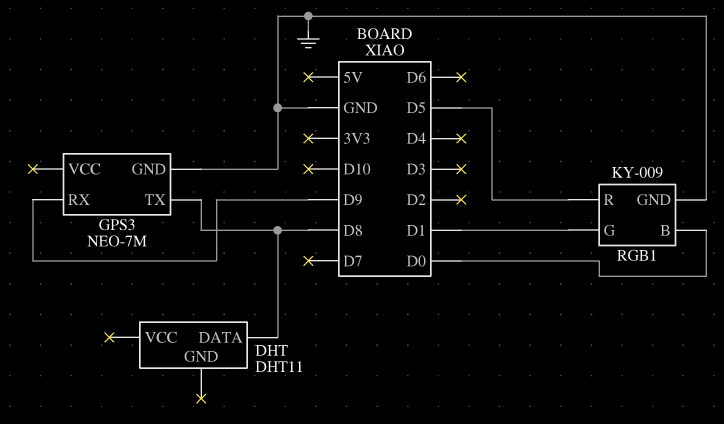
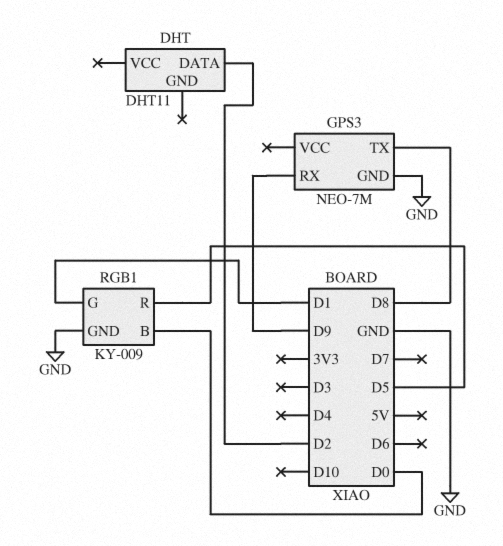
DHT pin DATA: D8 -> D2

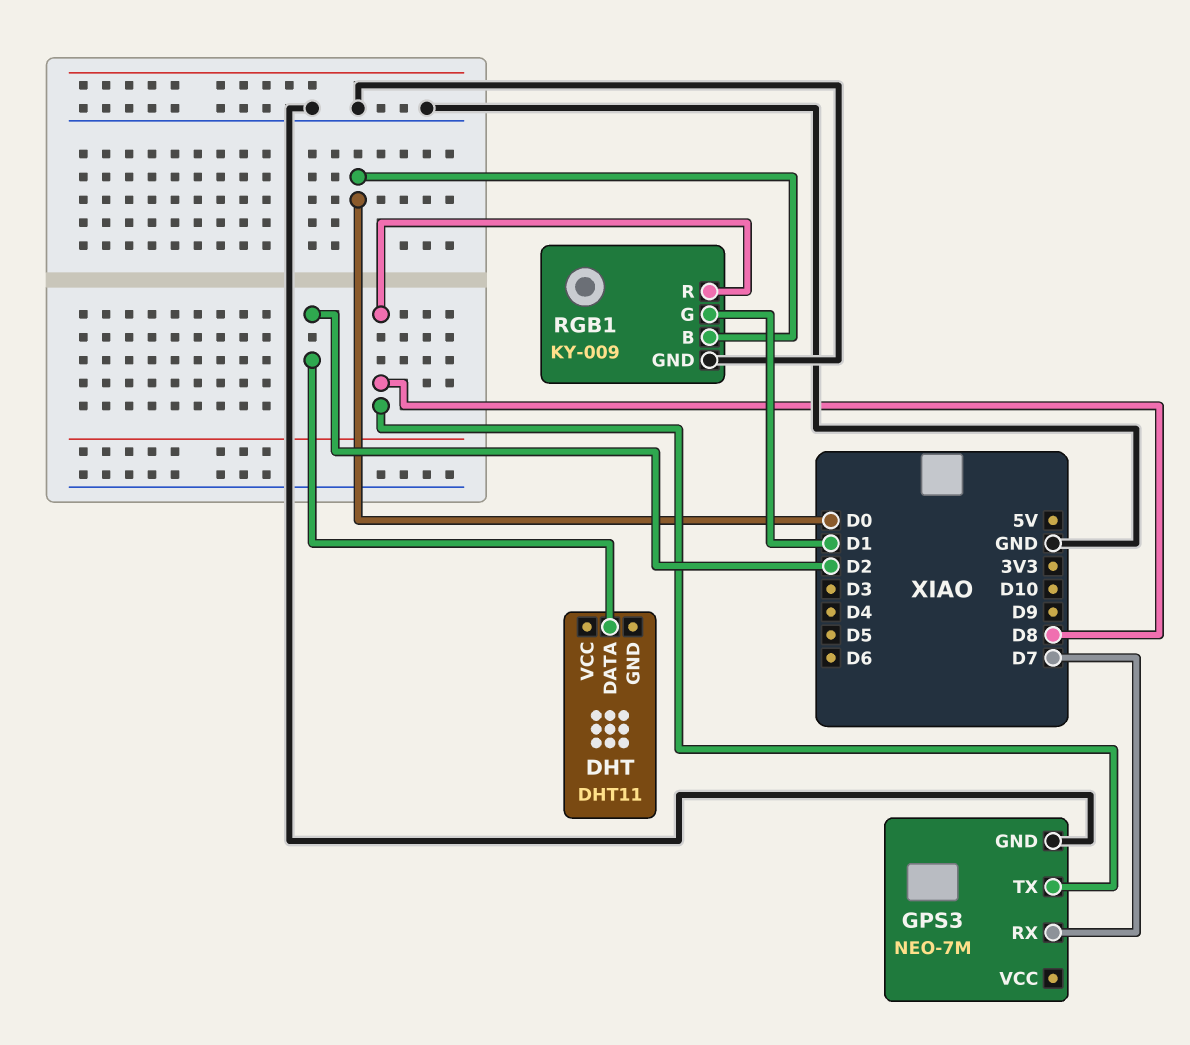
GPS3 pin RX: D9 -> D7
RGB1 pin R: D5 -> D8

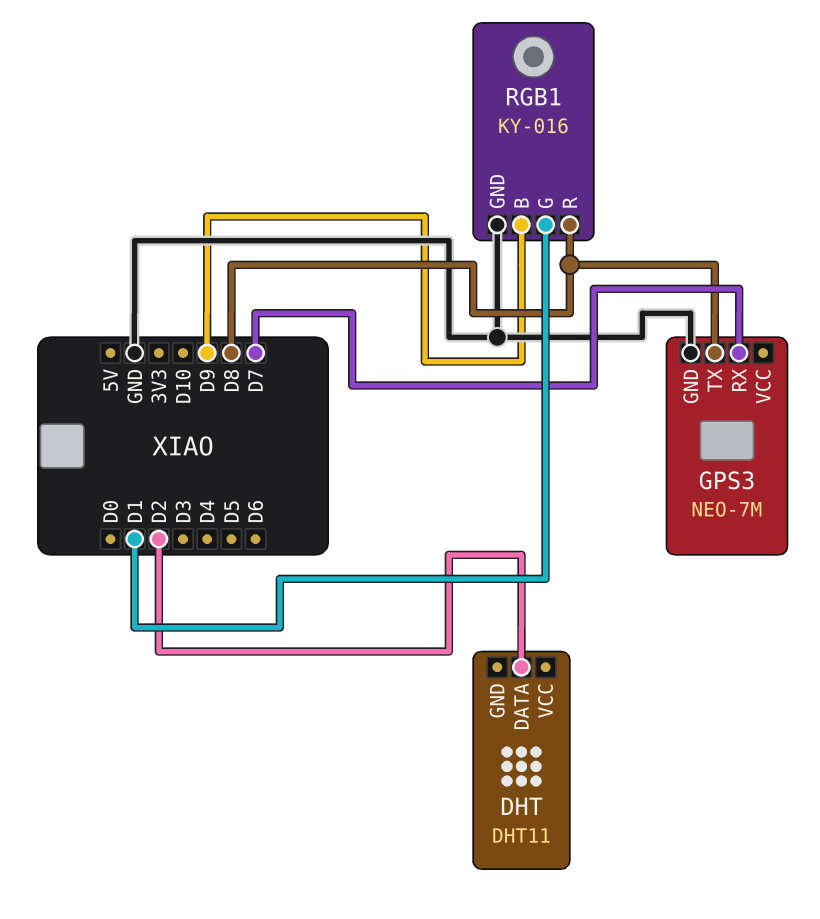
RGB1: KY-009 -> KY-016
RGB1 pin B: D0 -> D9

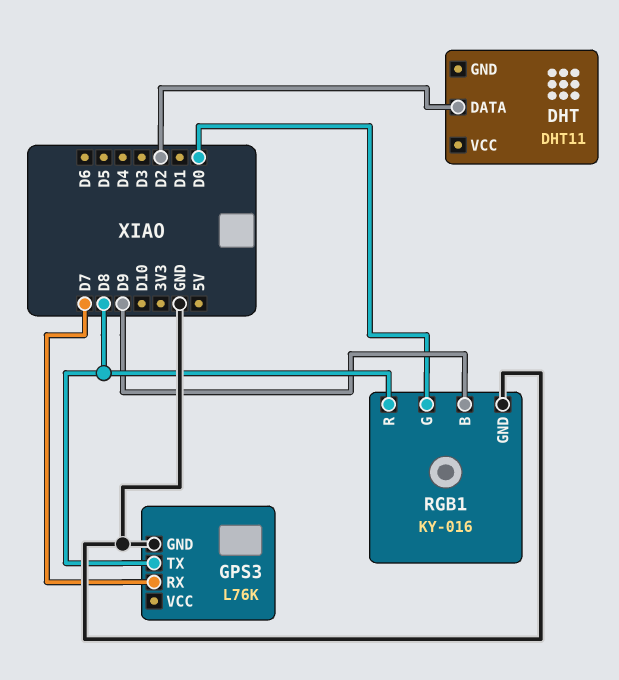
GPS3: NEO-7M -> L76K
RGB1 pin G: D1 -> D0

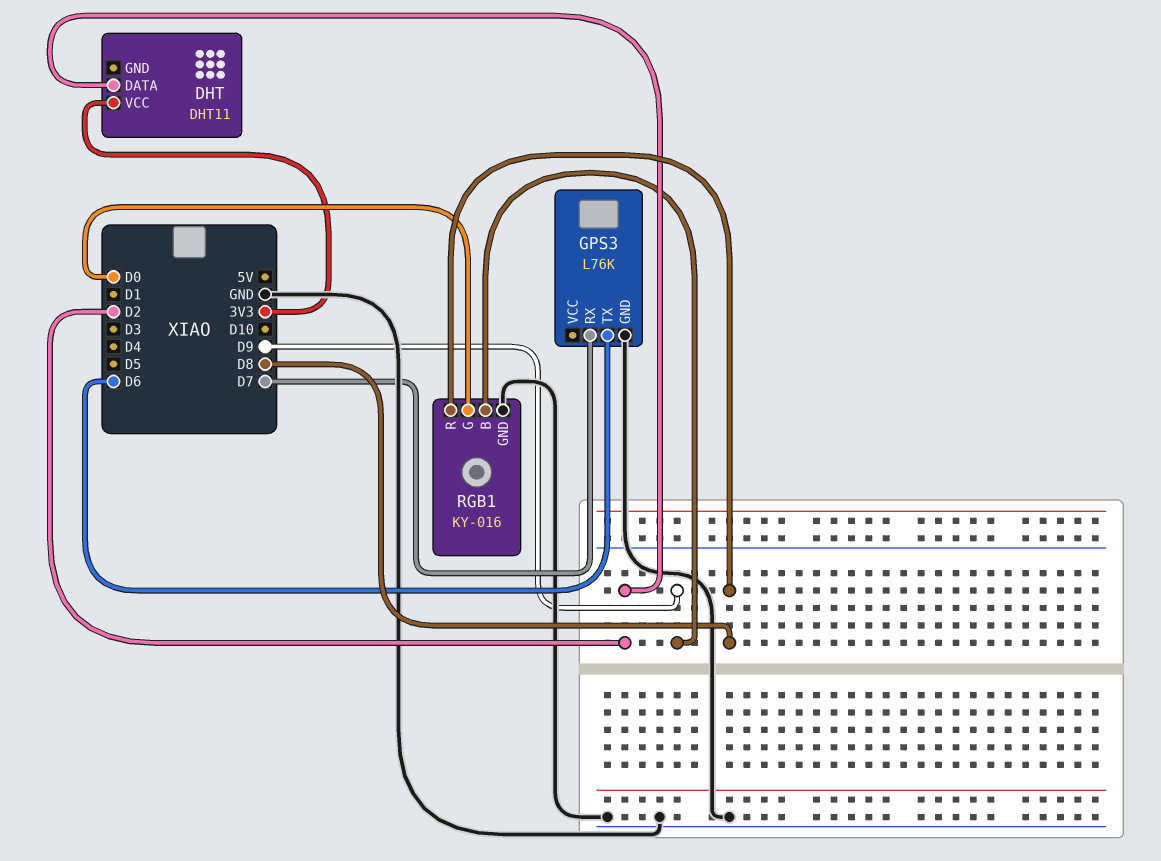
DHT pin VCC: none -> 3V3
GPS3 pin TX: D8 -> D6

